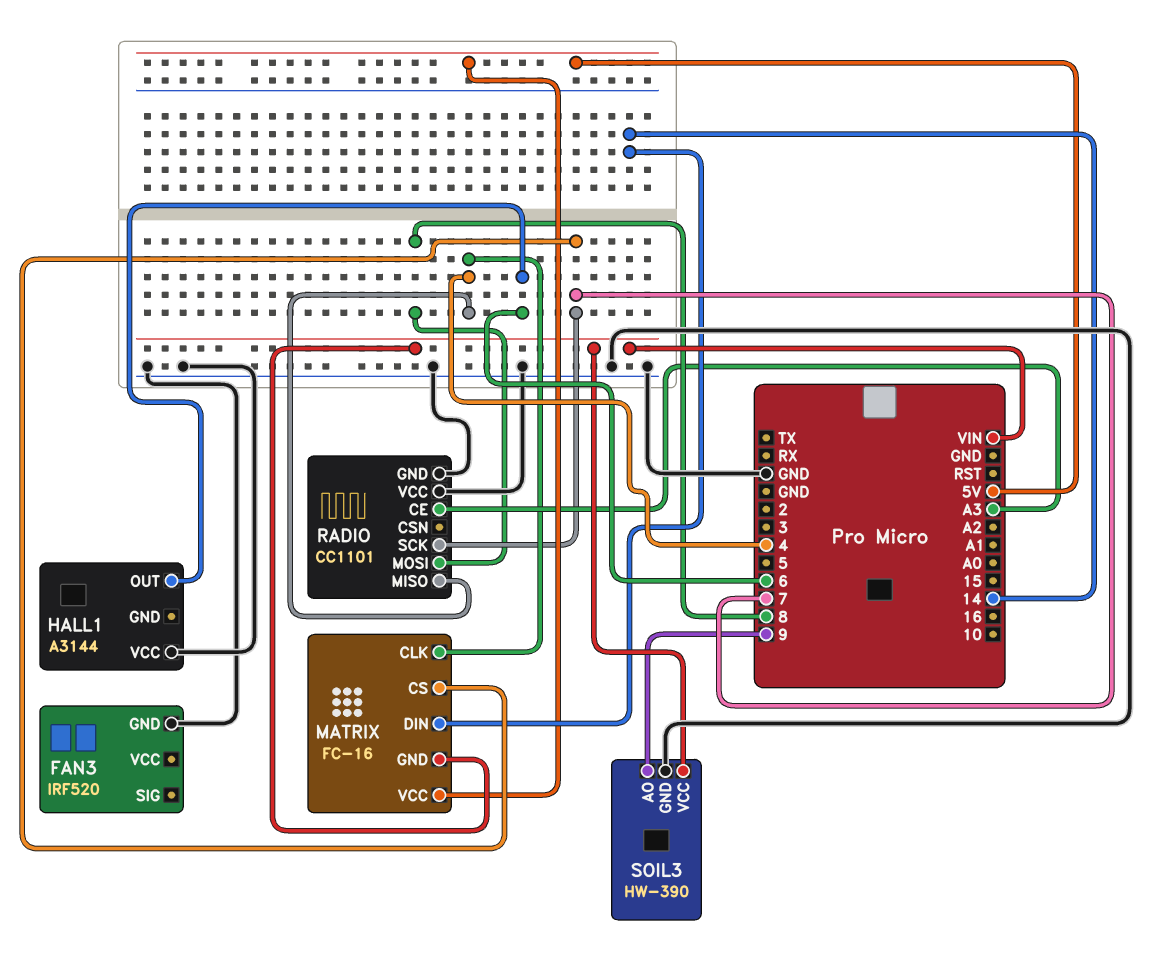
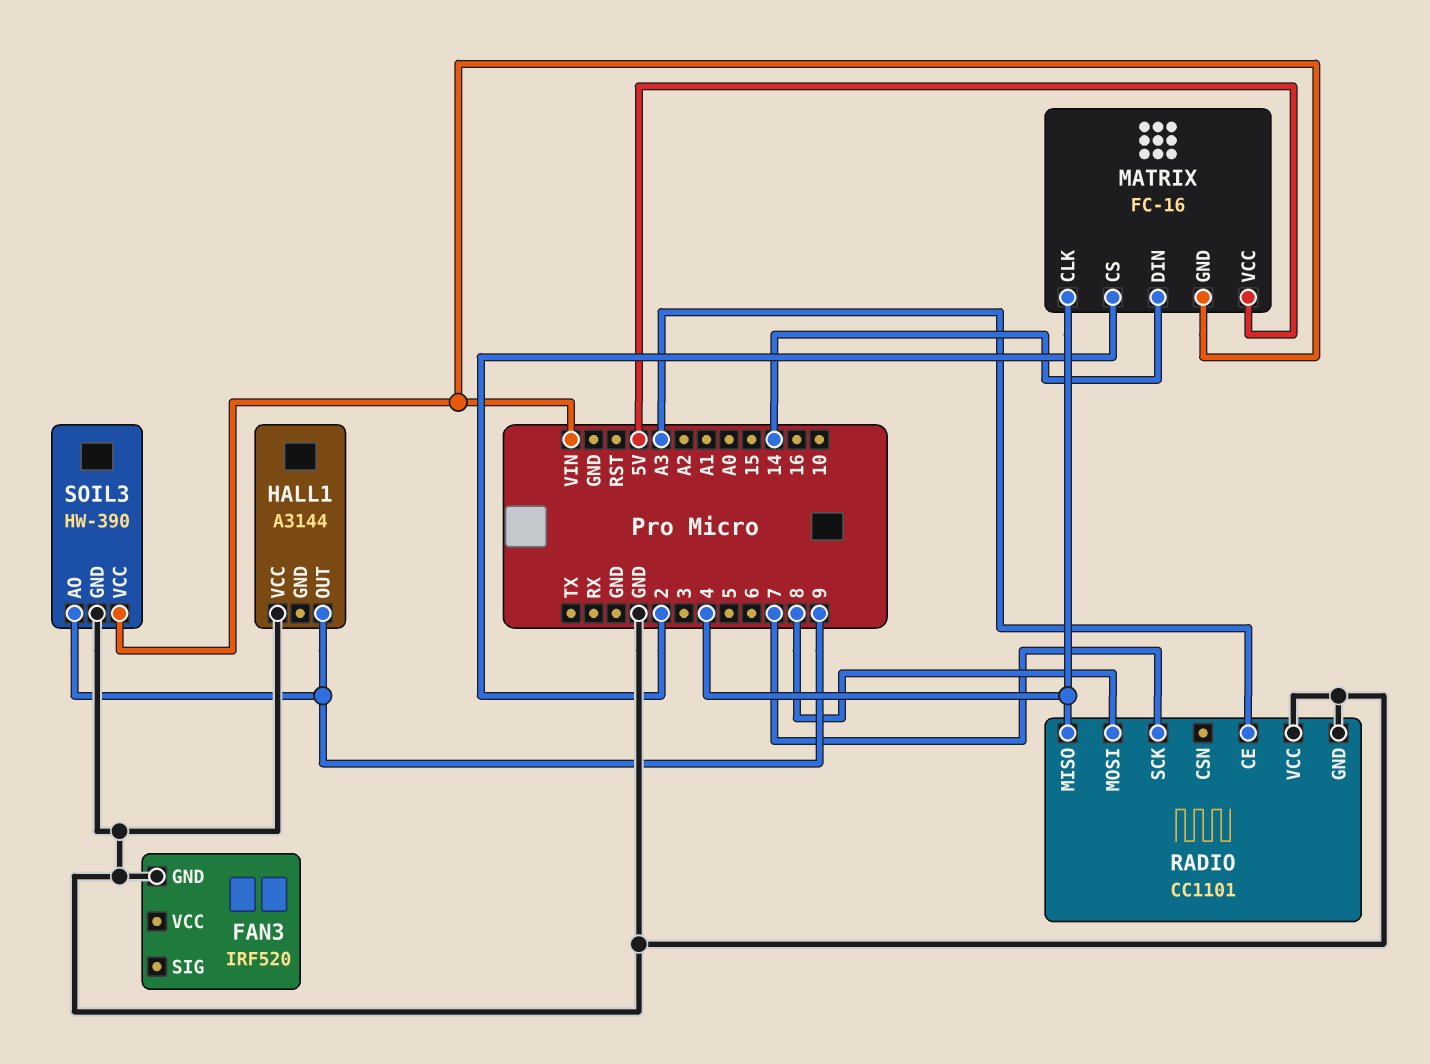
HALL1 pin OUT: 6 -> 9
MATRIX pin CS: 7 -> 2

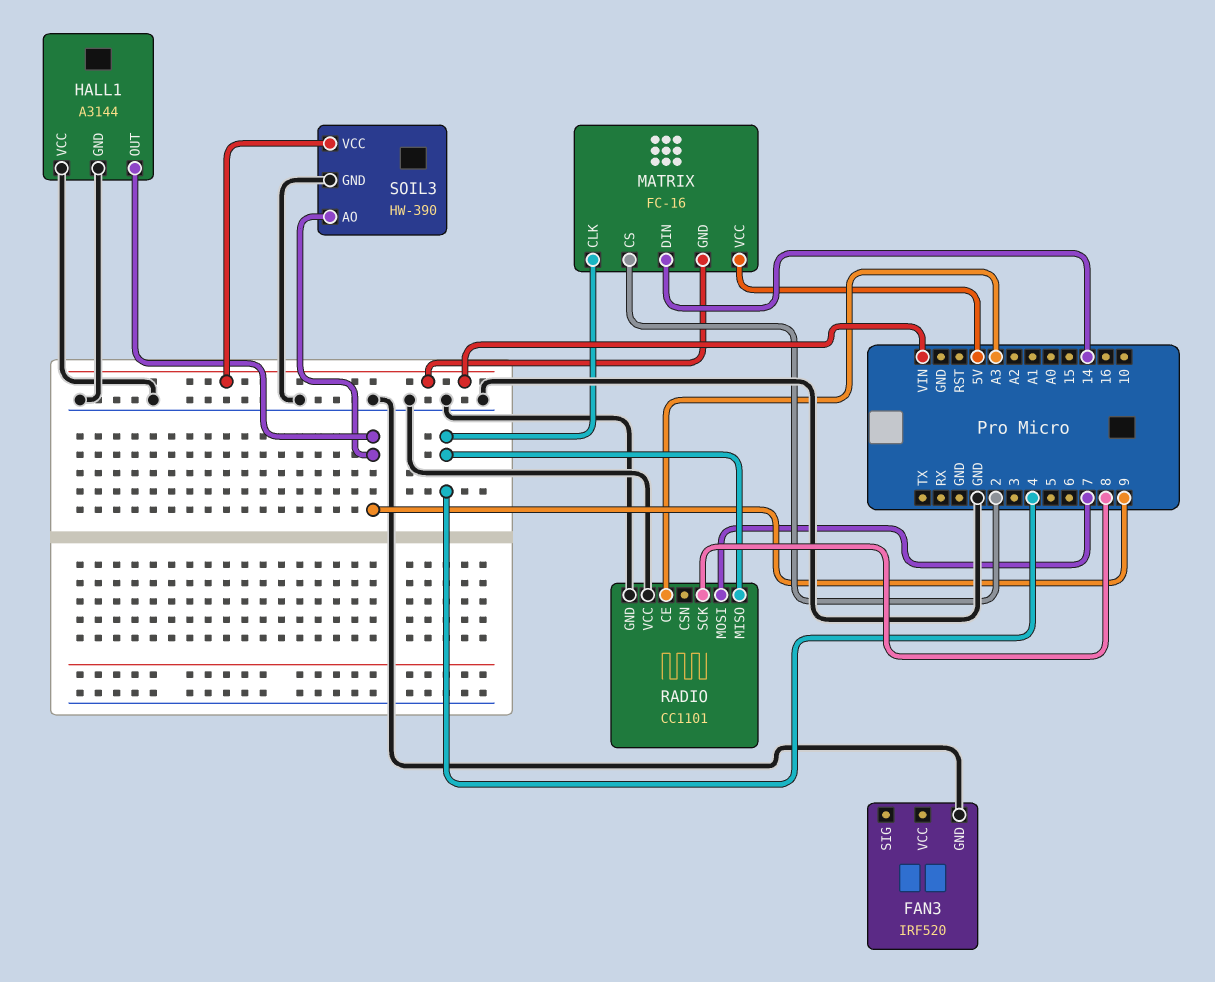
HALL1 pin GND: none -> GND
RADIO pin MOSI: 8 -> 7
RADIO pin SCK: 7 -> 8

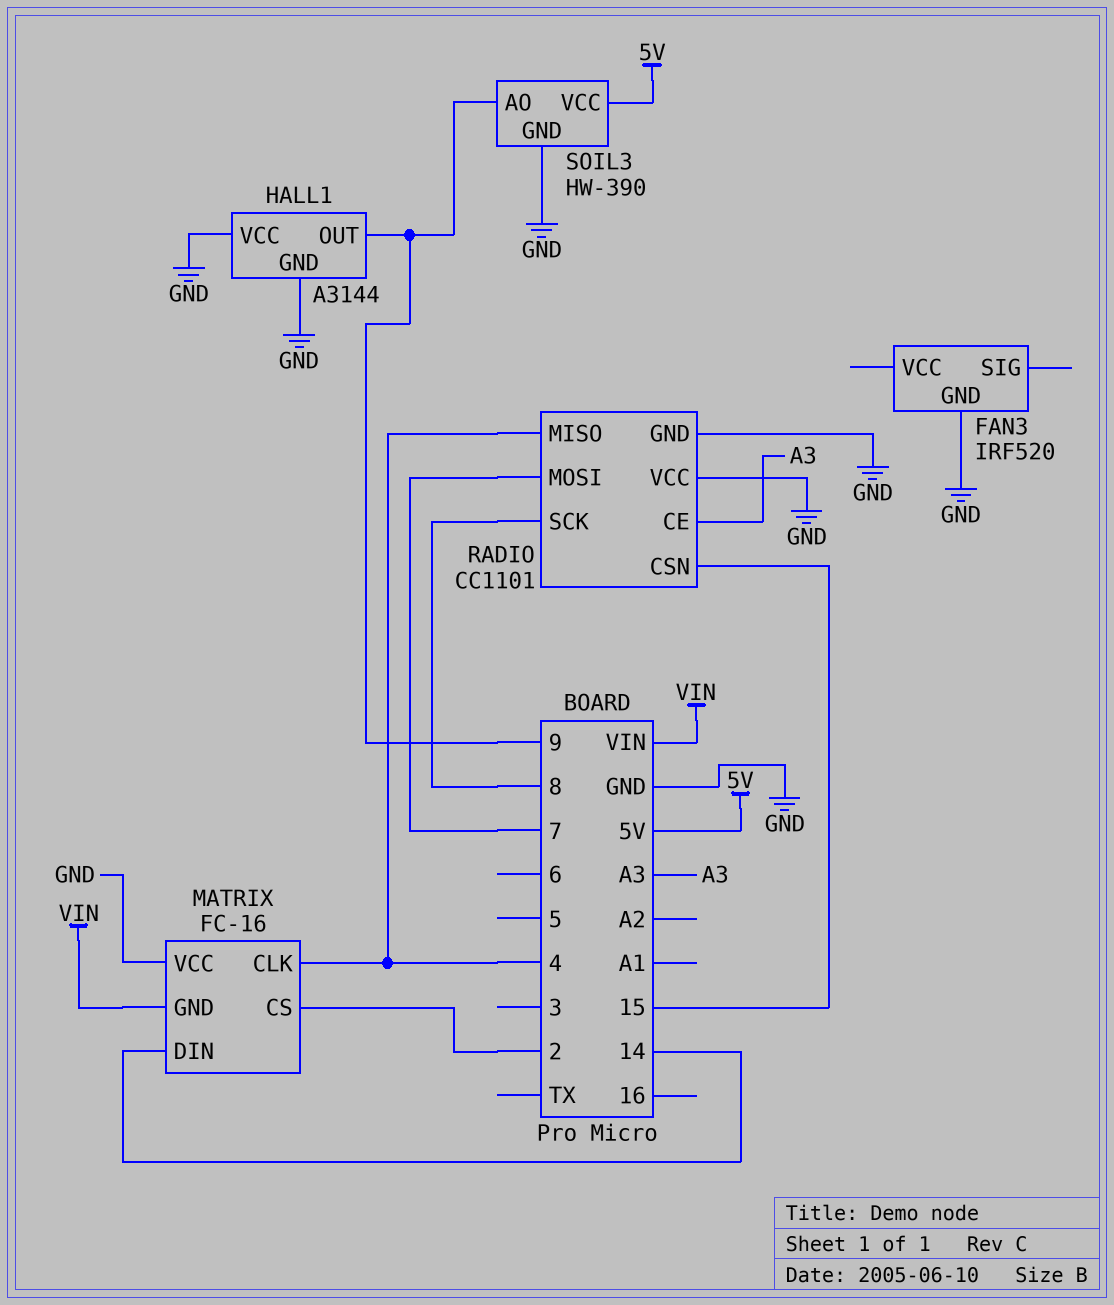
MATRIX pin VCC: 5V -> GND
RADIO pin CSN: none -> 15
SOIL3 pin VCC: VIN -> 5V

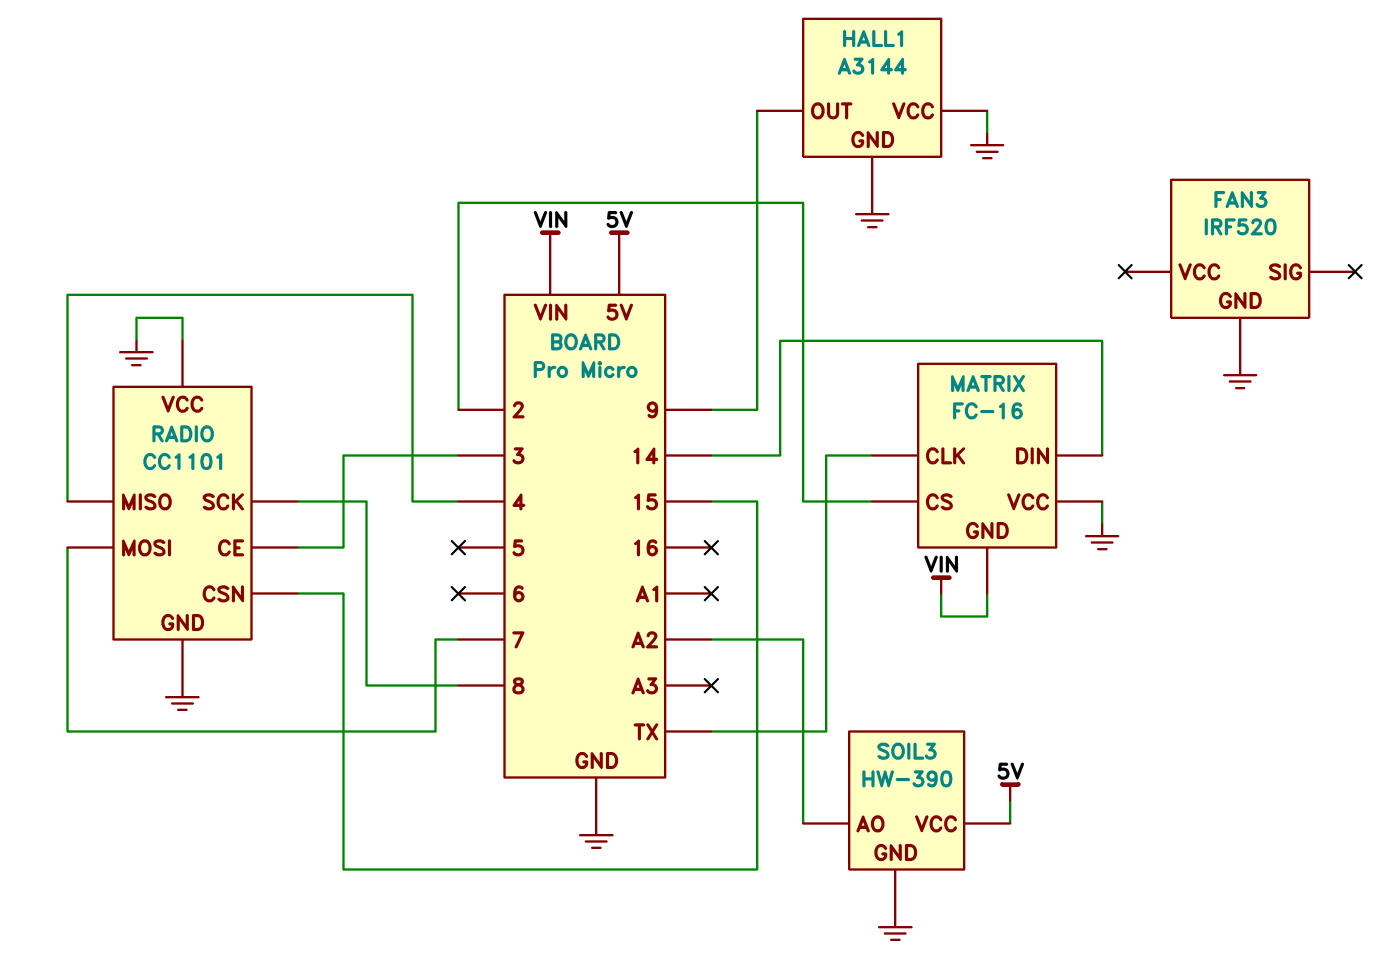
MATRIX pin CLK: 4 -> TX
RADIO pin CE: A3 -> 3
SOIL3 pin AO: 9 -> A2

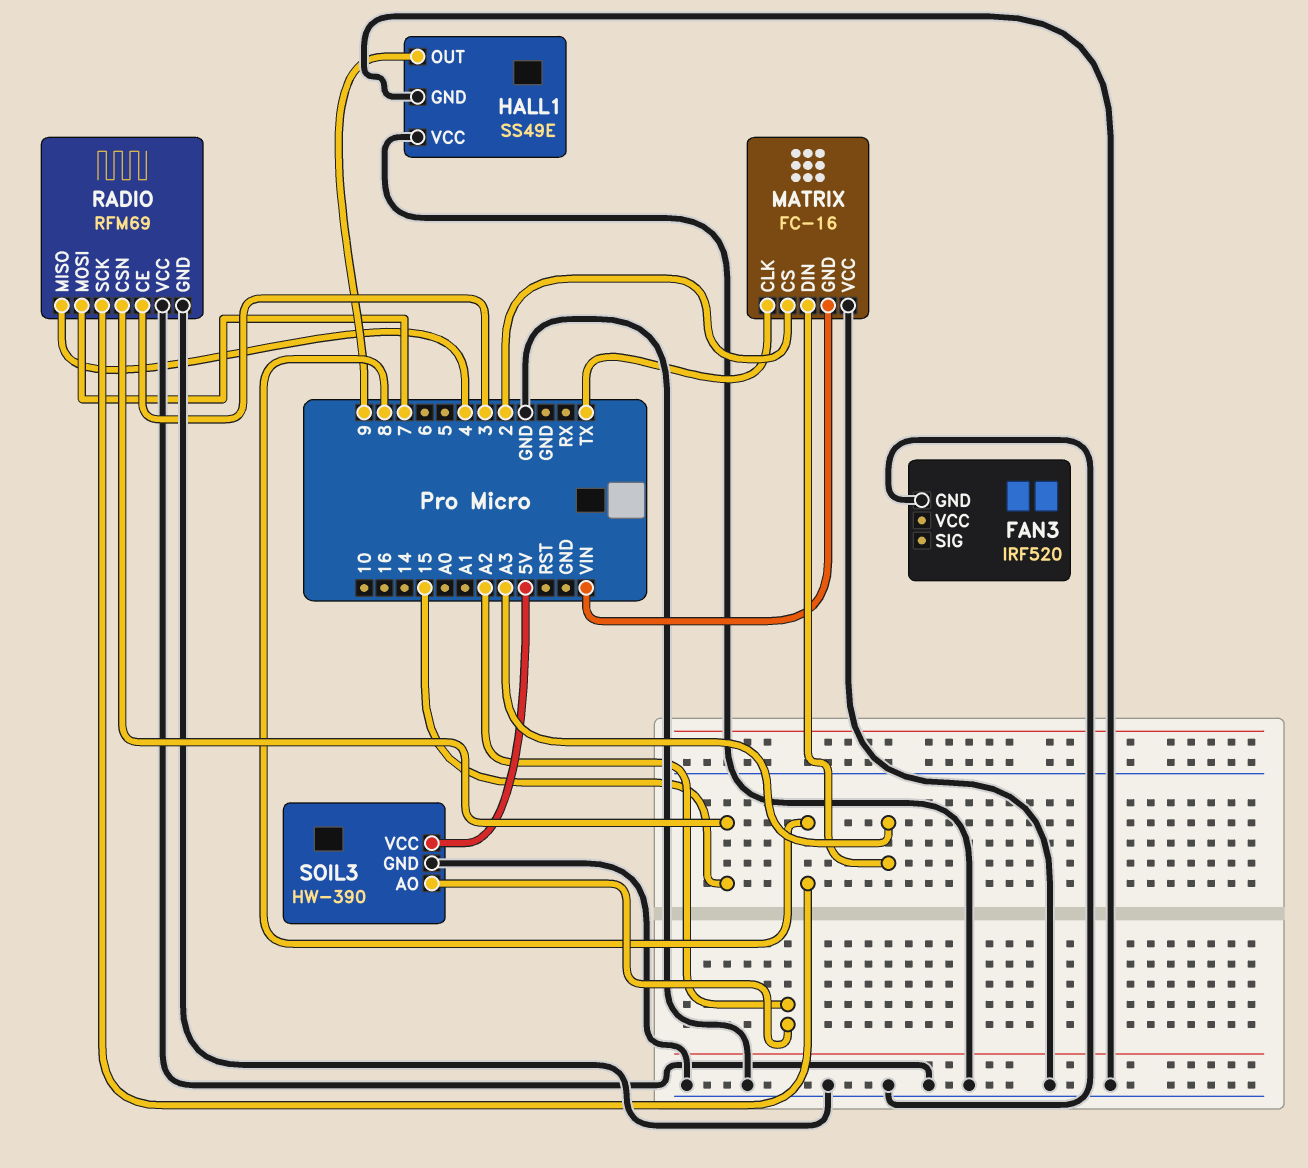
HALL1: A3144 -> SS49E
MATRIX pin DIN: 14 -> A3
RADIO: CC1101 -> RFM69

